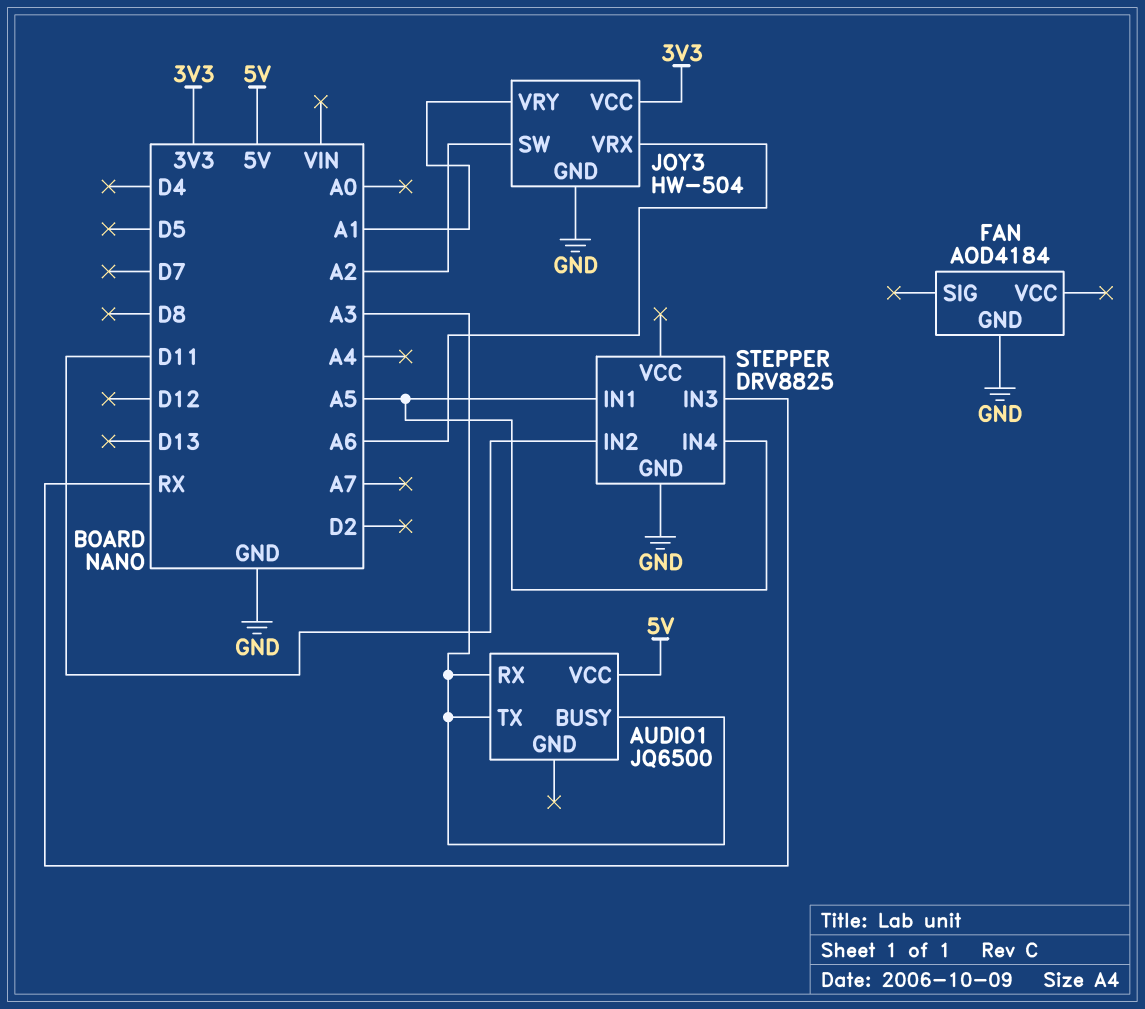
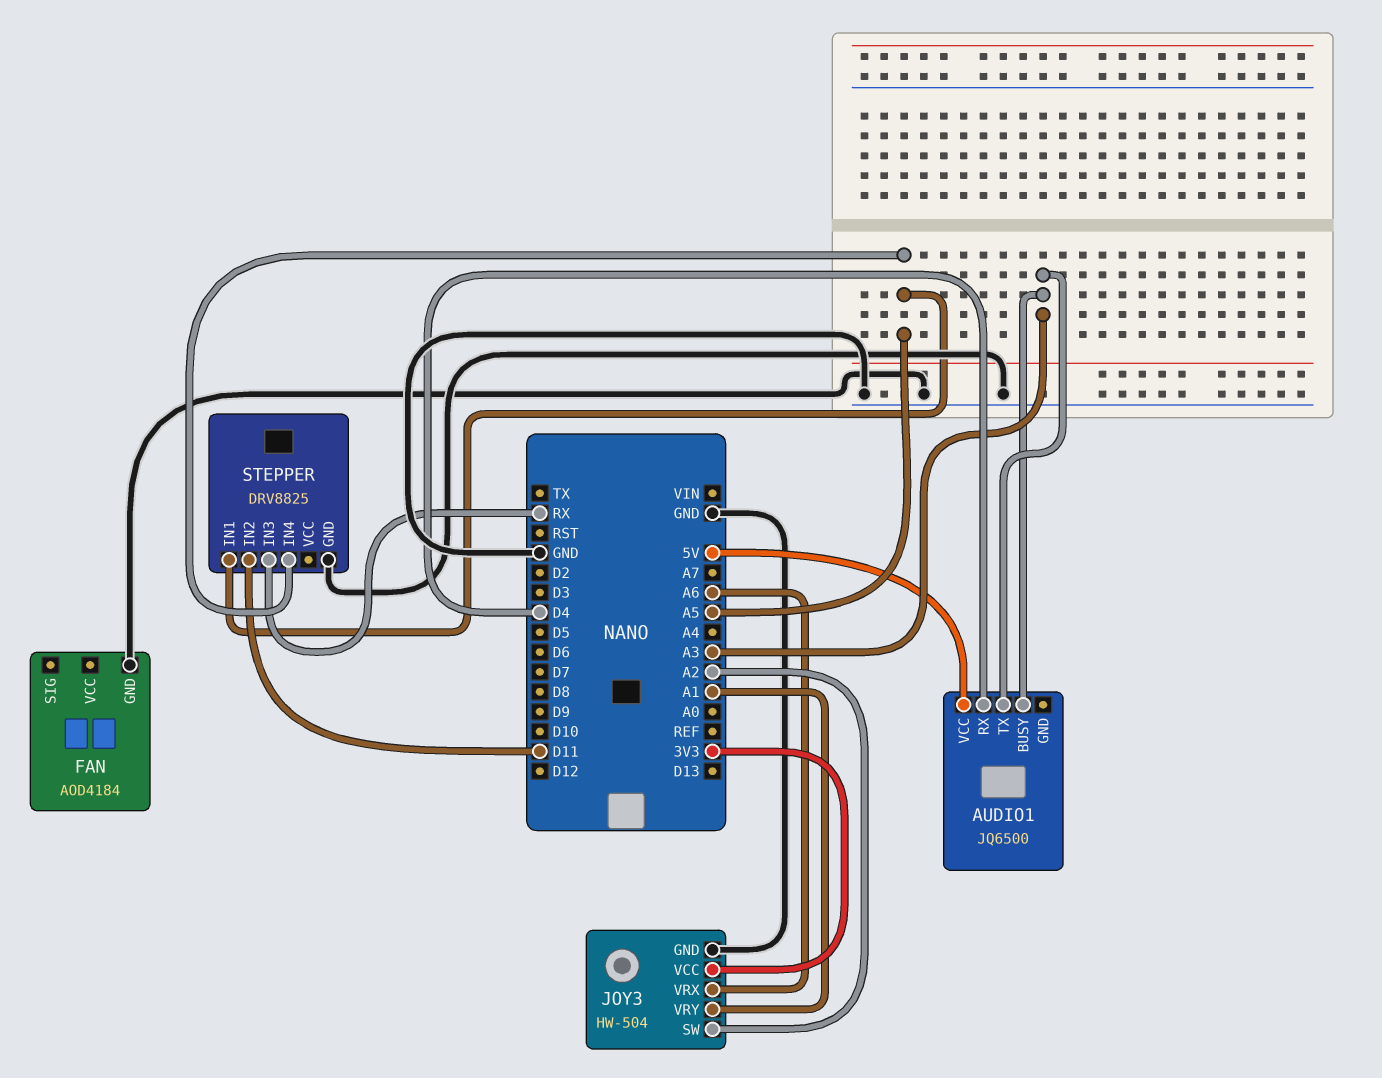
AUDIO1 pin RX: A3 -> D4

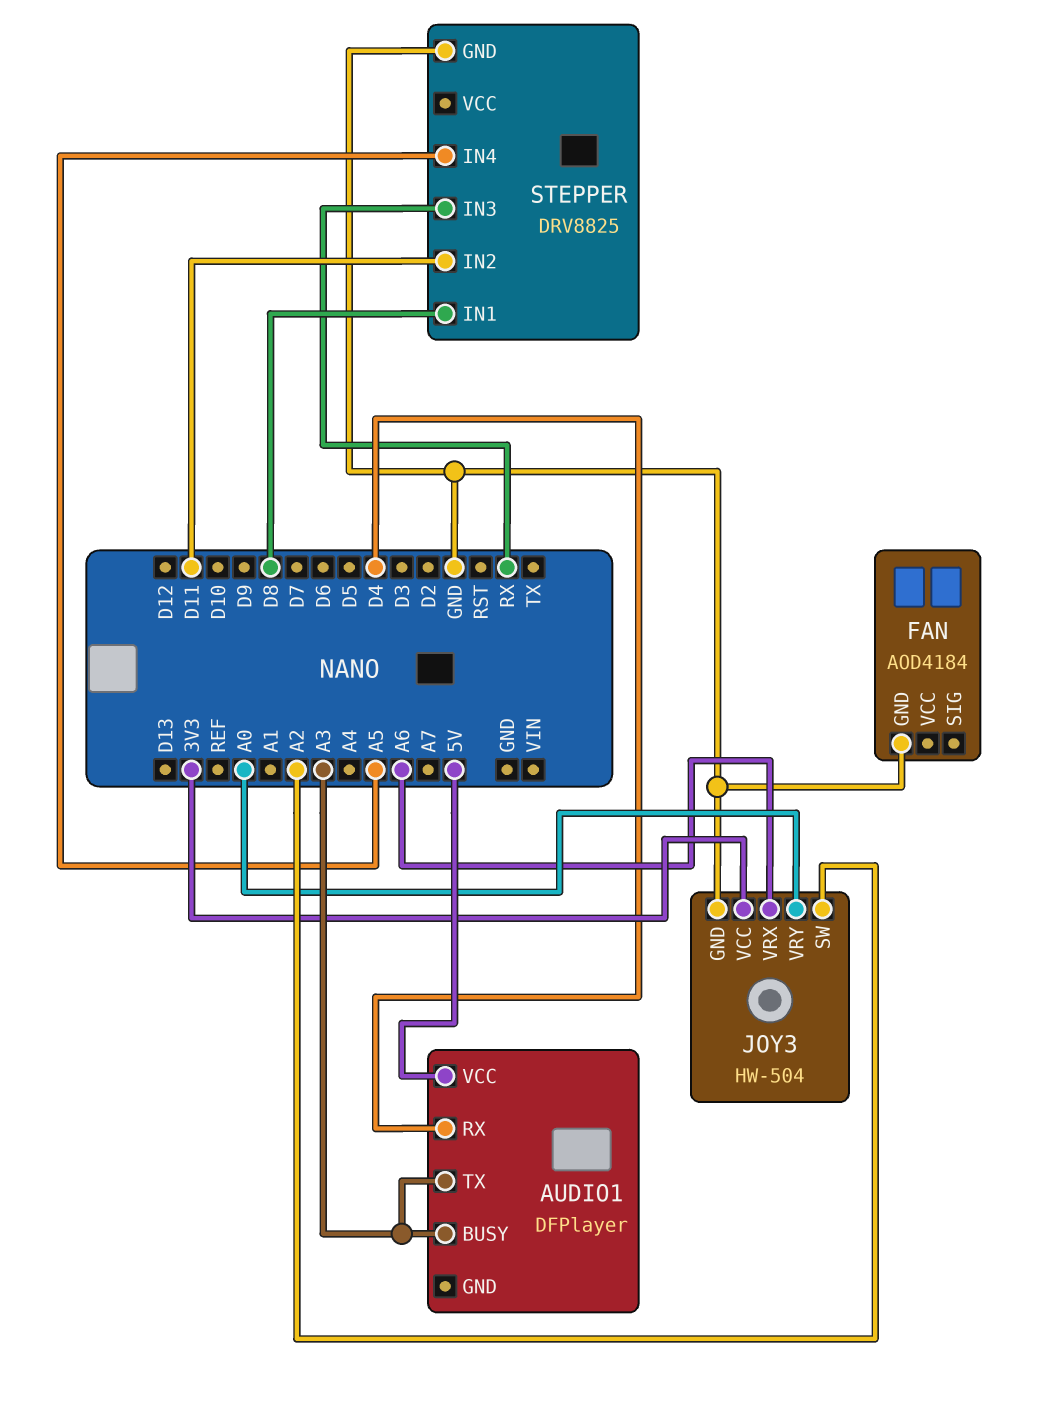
AUDIO1: JQ6500 -> DFPlayer
JOY3 pin VRY: A1 -> A0
STEPPER pin IN1: A5 -> D8

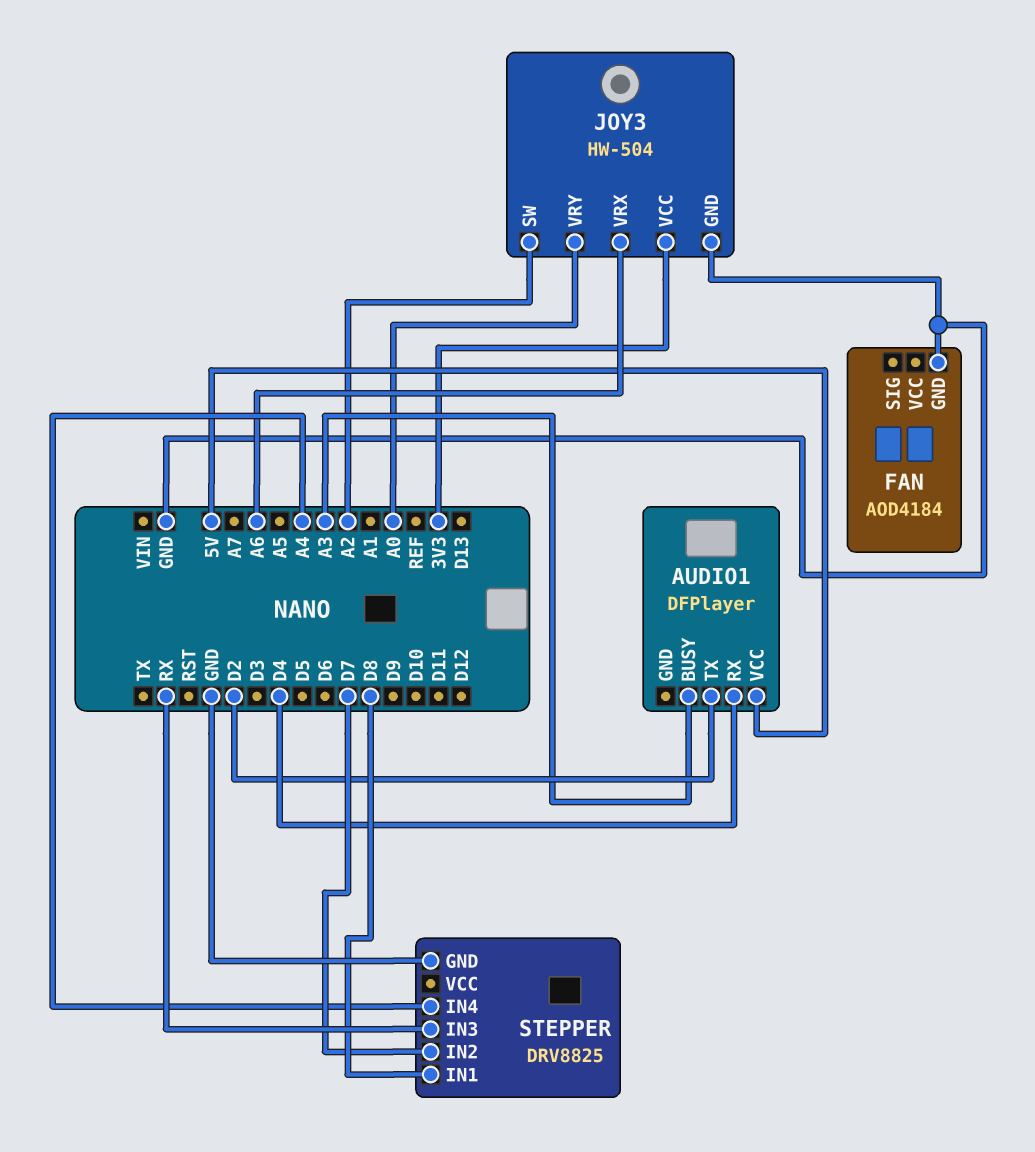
AUDIO1 pin TX: A3 -> D2
STEPPER pin IN2: D11 -> D7
STEPPER pin IN4: A5 -> A4

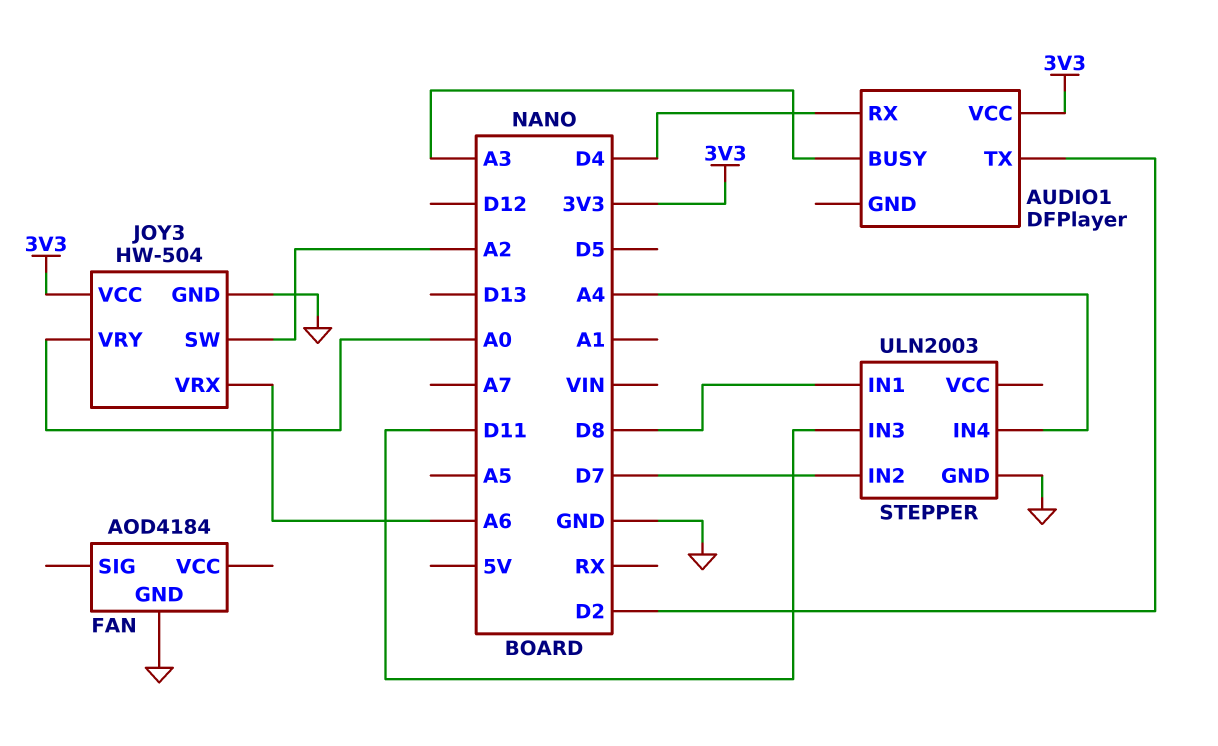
AUDIO1 pin VCC: 5V -> 3V3
STEPPER: DRV8825 -> ULN2003
STEPPER pin IN3: RX -> D11

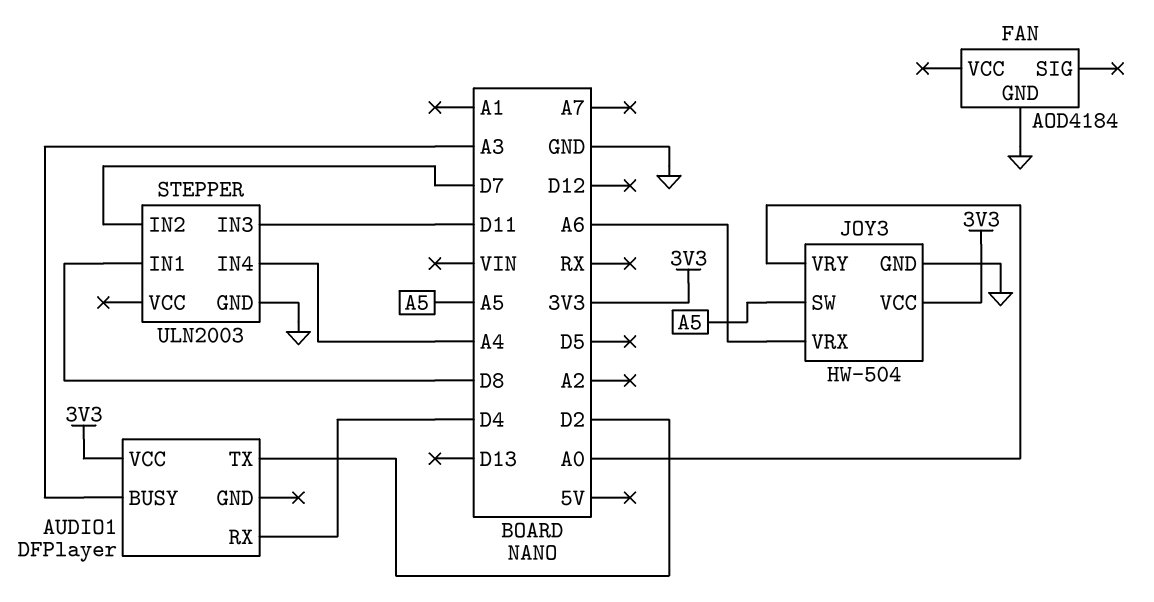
JOY3 pin SW: A2 -> A5

